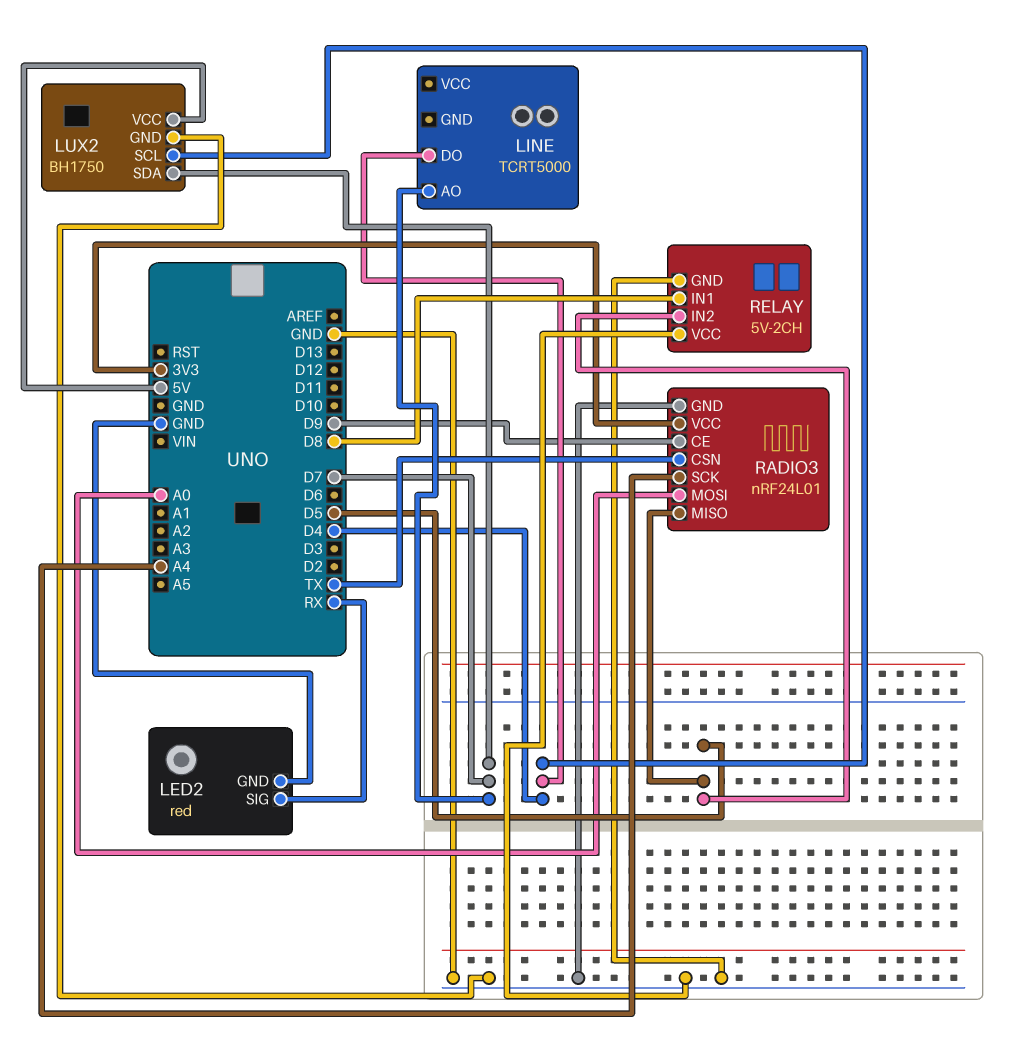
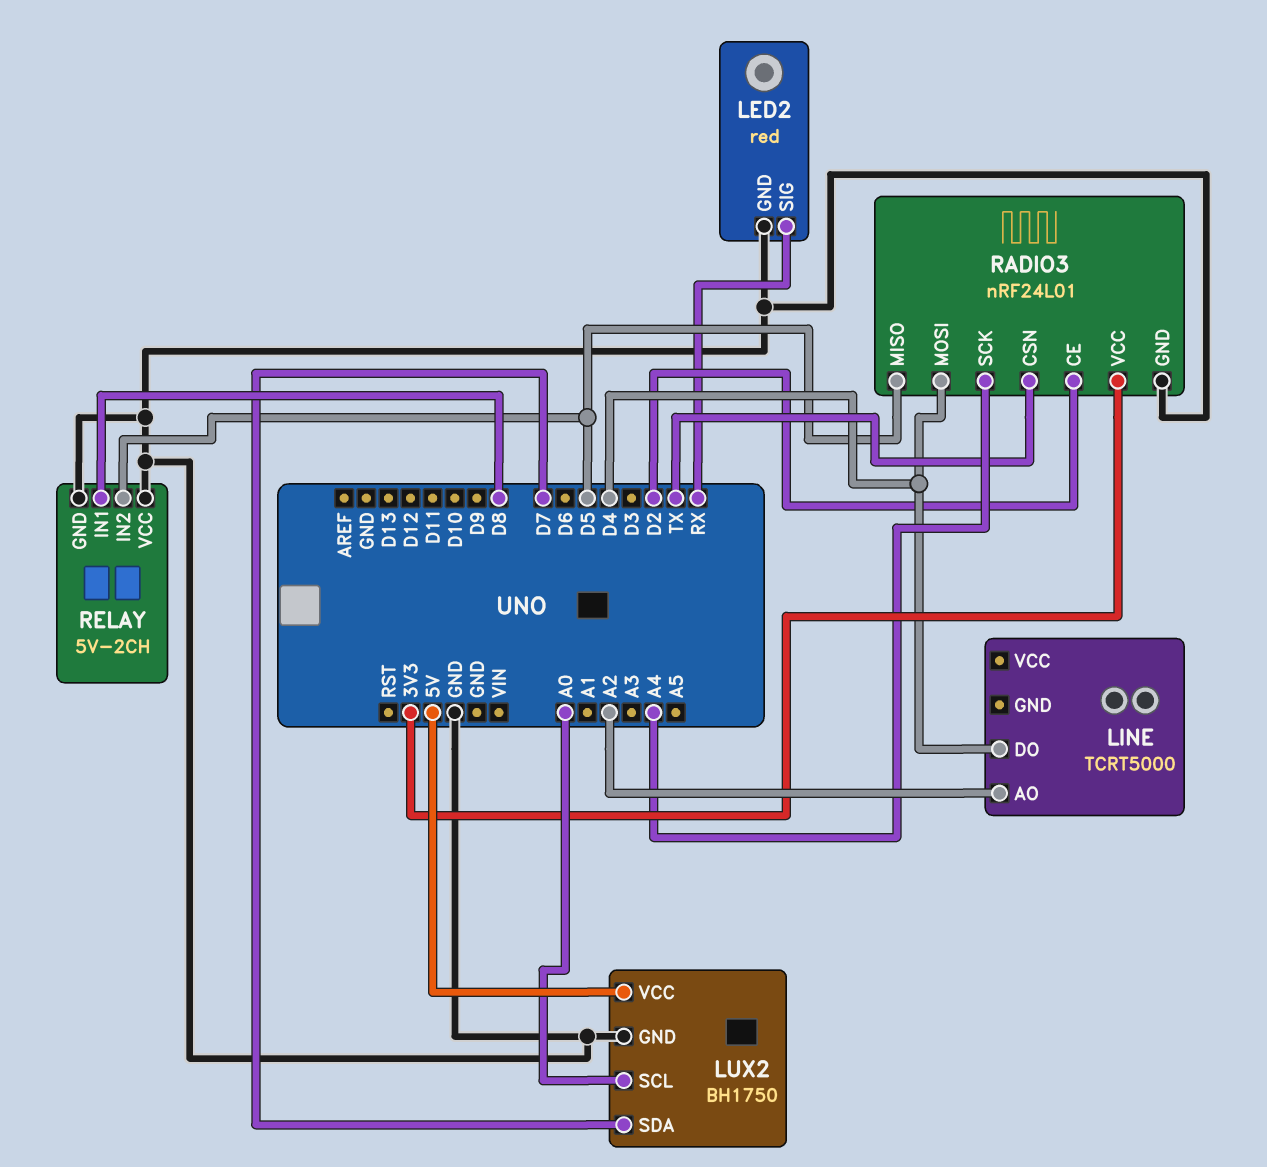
LINE pin AO: D7 -> A2
LUX2 pin SCL: D4 -> A0
RADIO3 pin CE: D9 -> D2
RADIO3 pin MOSI: A0 -> D4

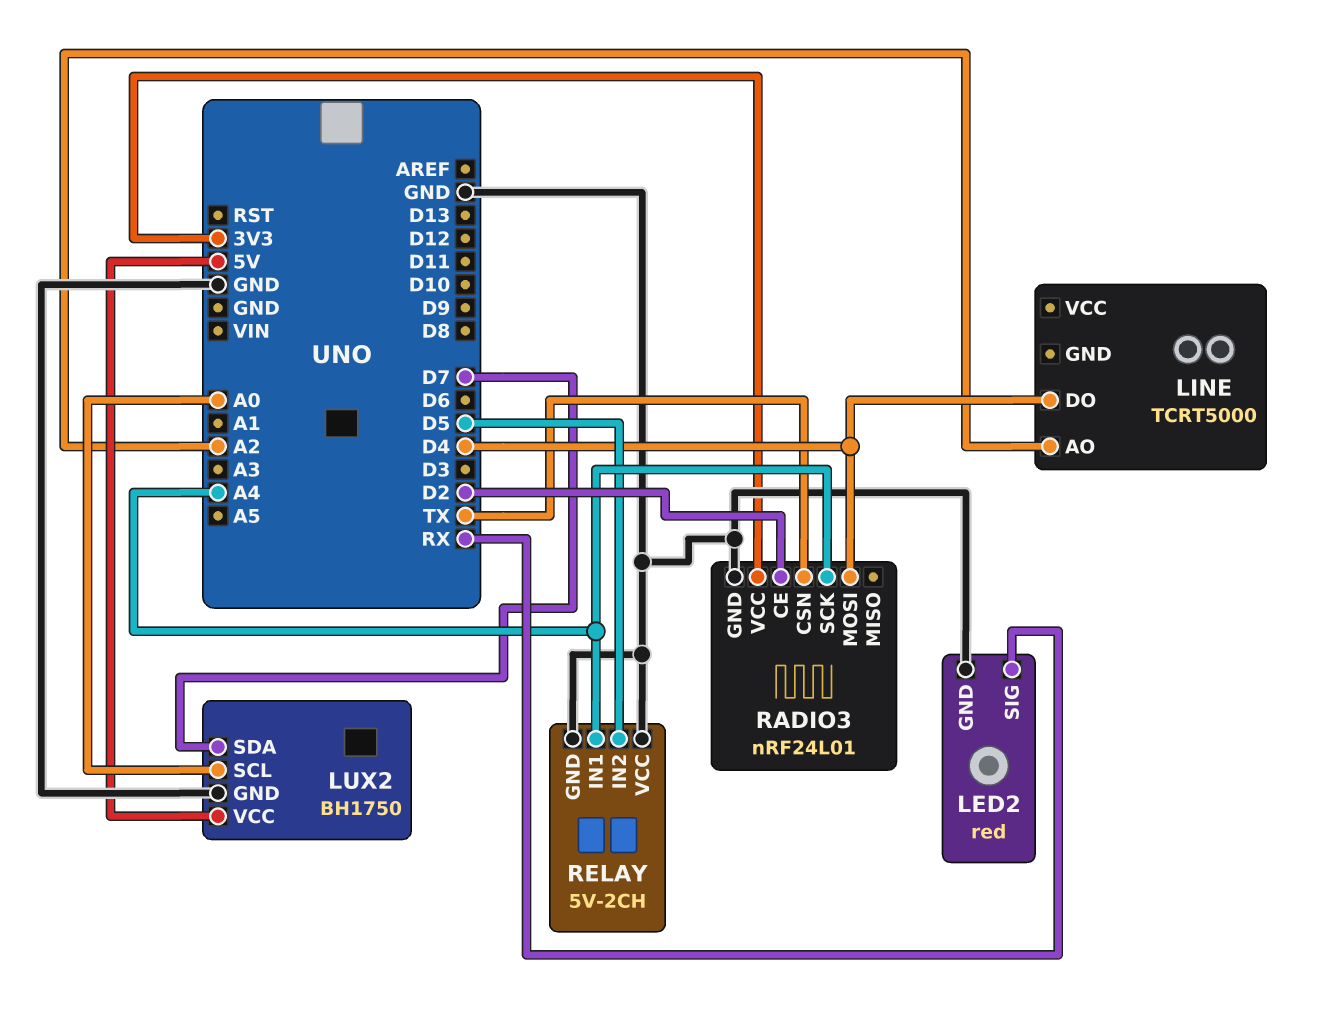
RADIO3 pin MISO: D5 -> none
RELAY pin IN1: D8 -> A4

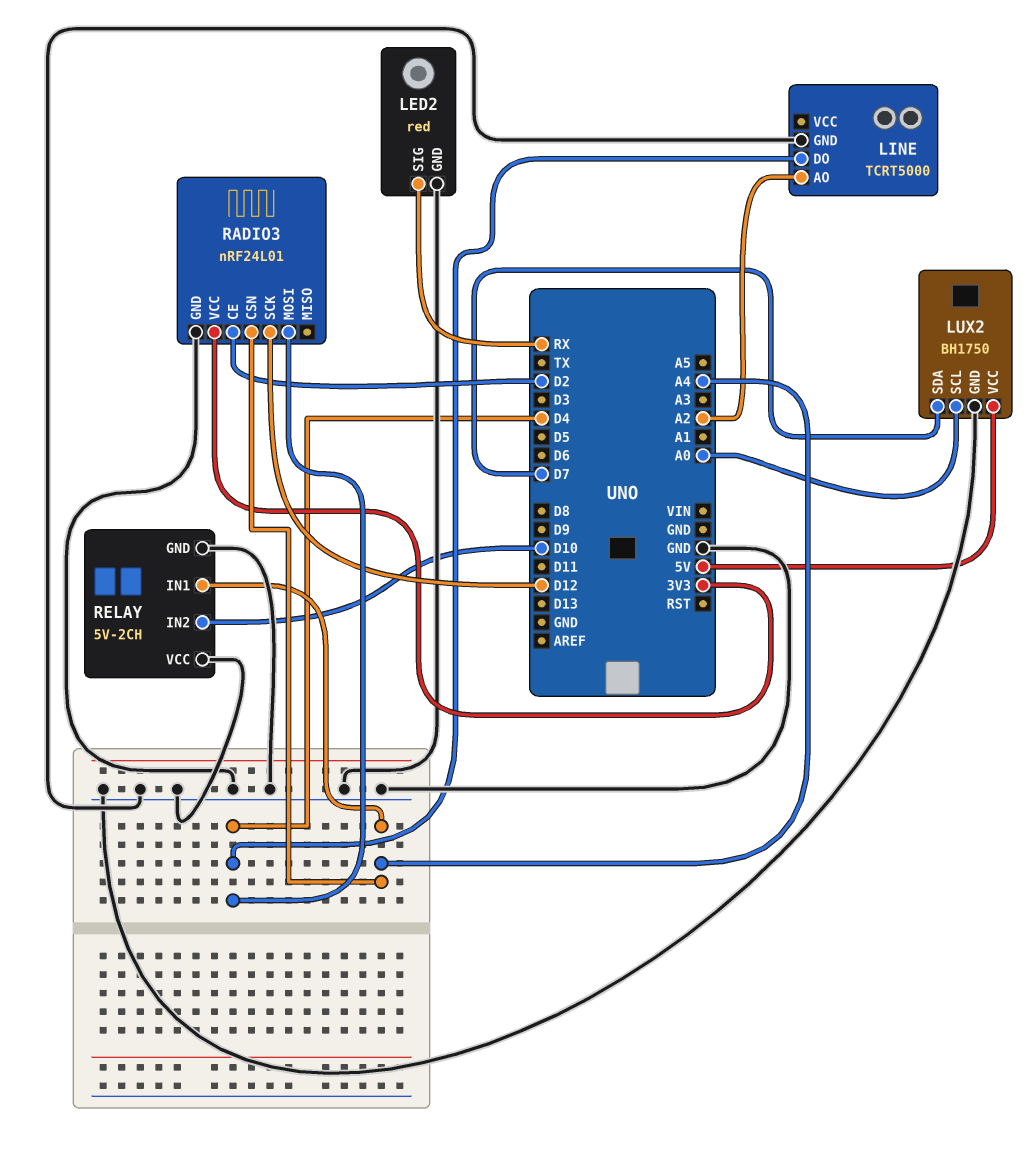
LINE pin GND: none -> GND
RADIO3 pin CSN: TX -> A4
RADIO3 pin SCK: A4 -> D12
RELAY pin IN2: D5 -> D10

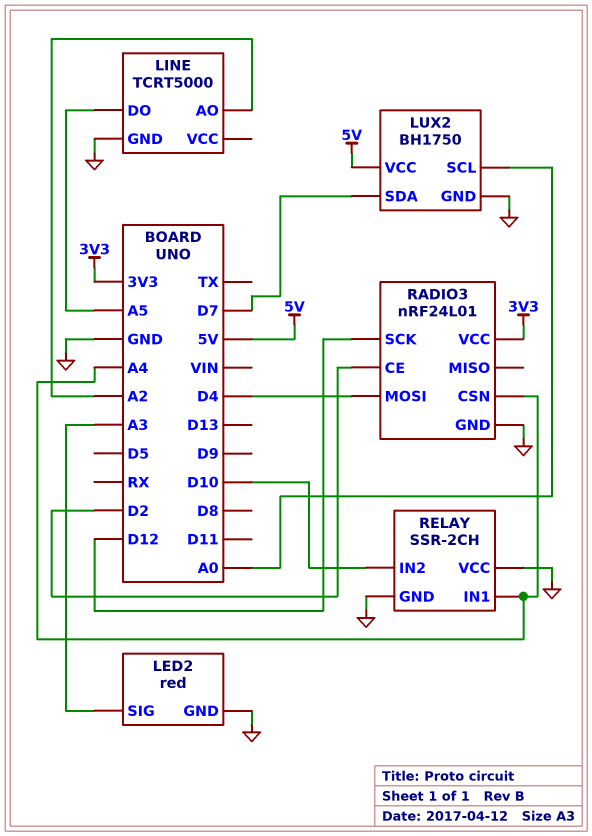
LED2 pin SIG: RX -> A3
LINE pin DO: D4 -> A5
RELAY: 5V-2CH -> SSR-2CH

